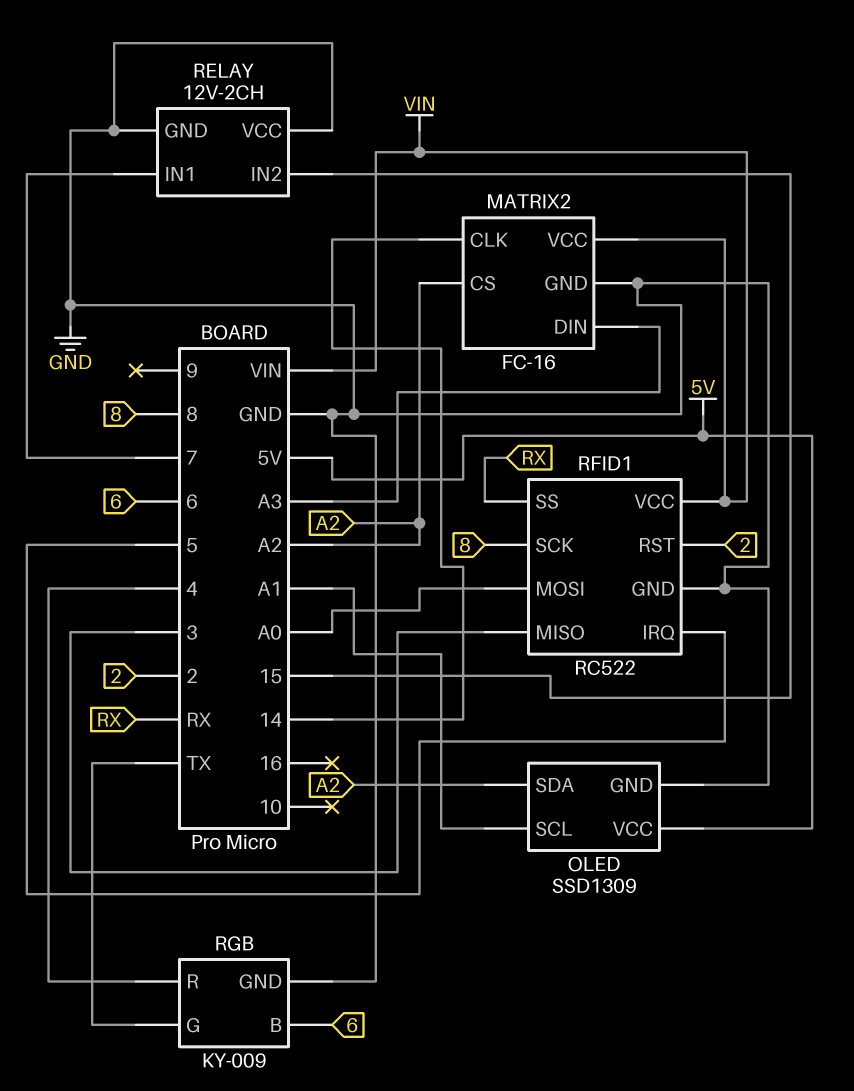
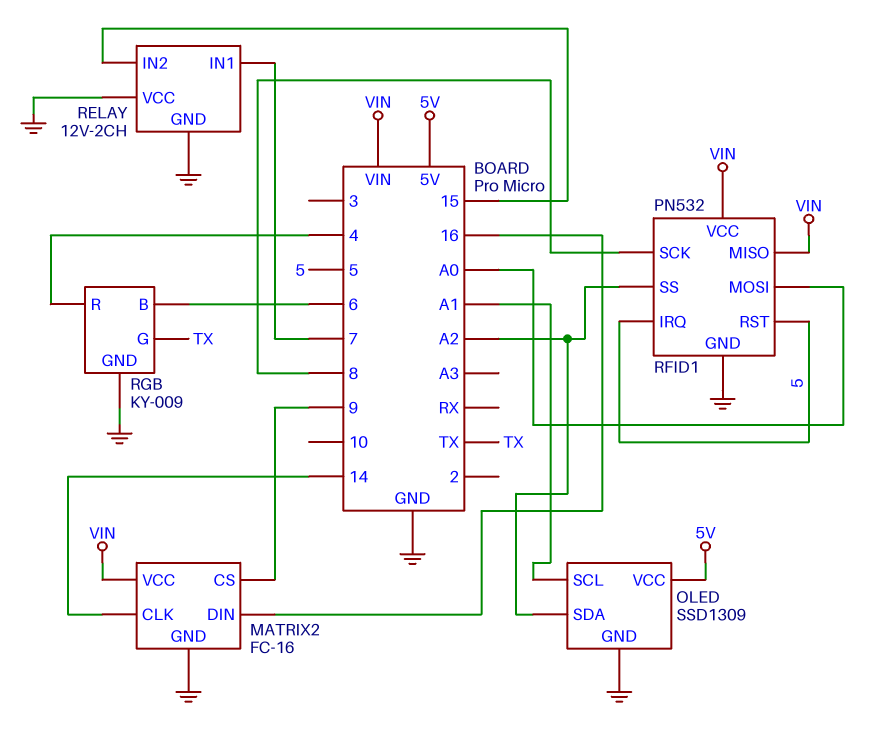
MATRIX2 pin CS: A2 -> 9
MATRIX2 pin DIN: A3 -> 16
RFID1: RC522 -> PN532
RFID1 pin MISO: 3 -> VIN
RFID1 pin RST: 2 -> 5
RFID1 pin SS: RX -> A2

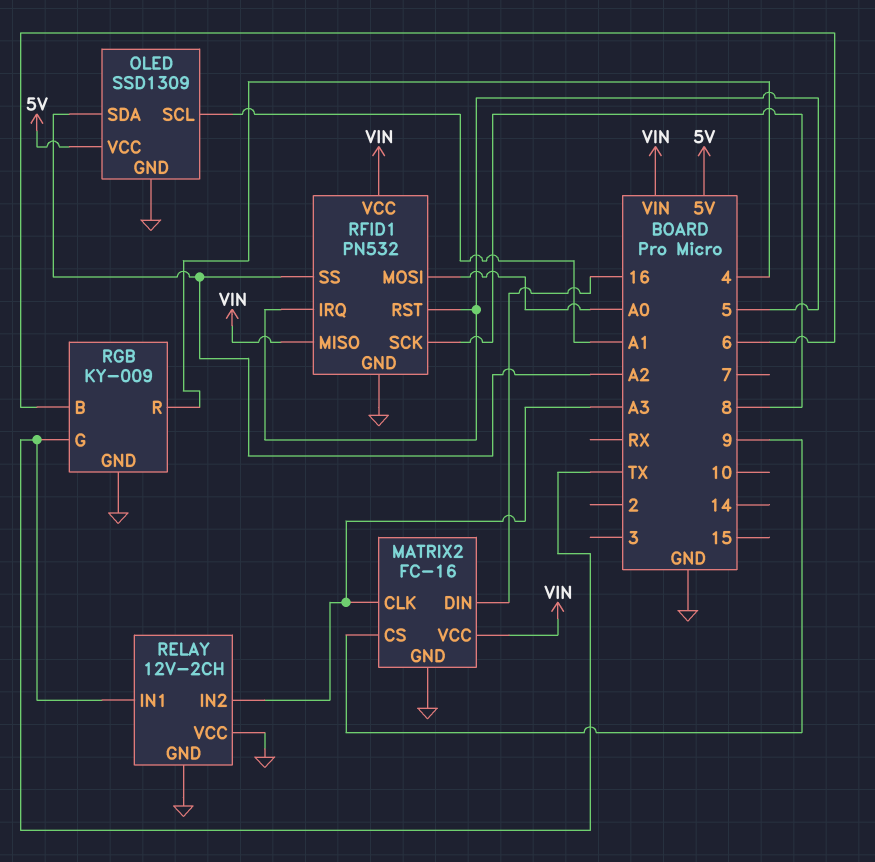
MATRIX2 pin CLK: 14 -> A3
RELAY pin IN1: 7 -> TX
RELAY pin IN2: 15 -> A3

